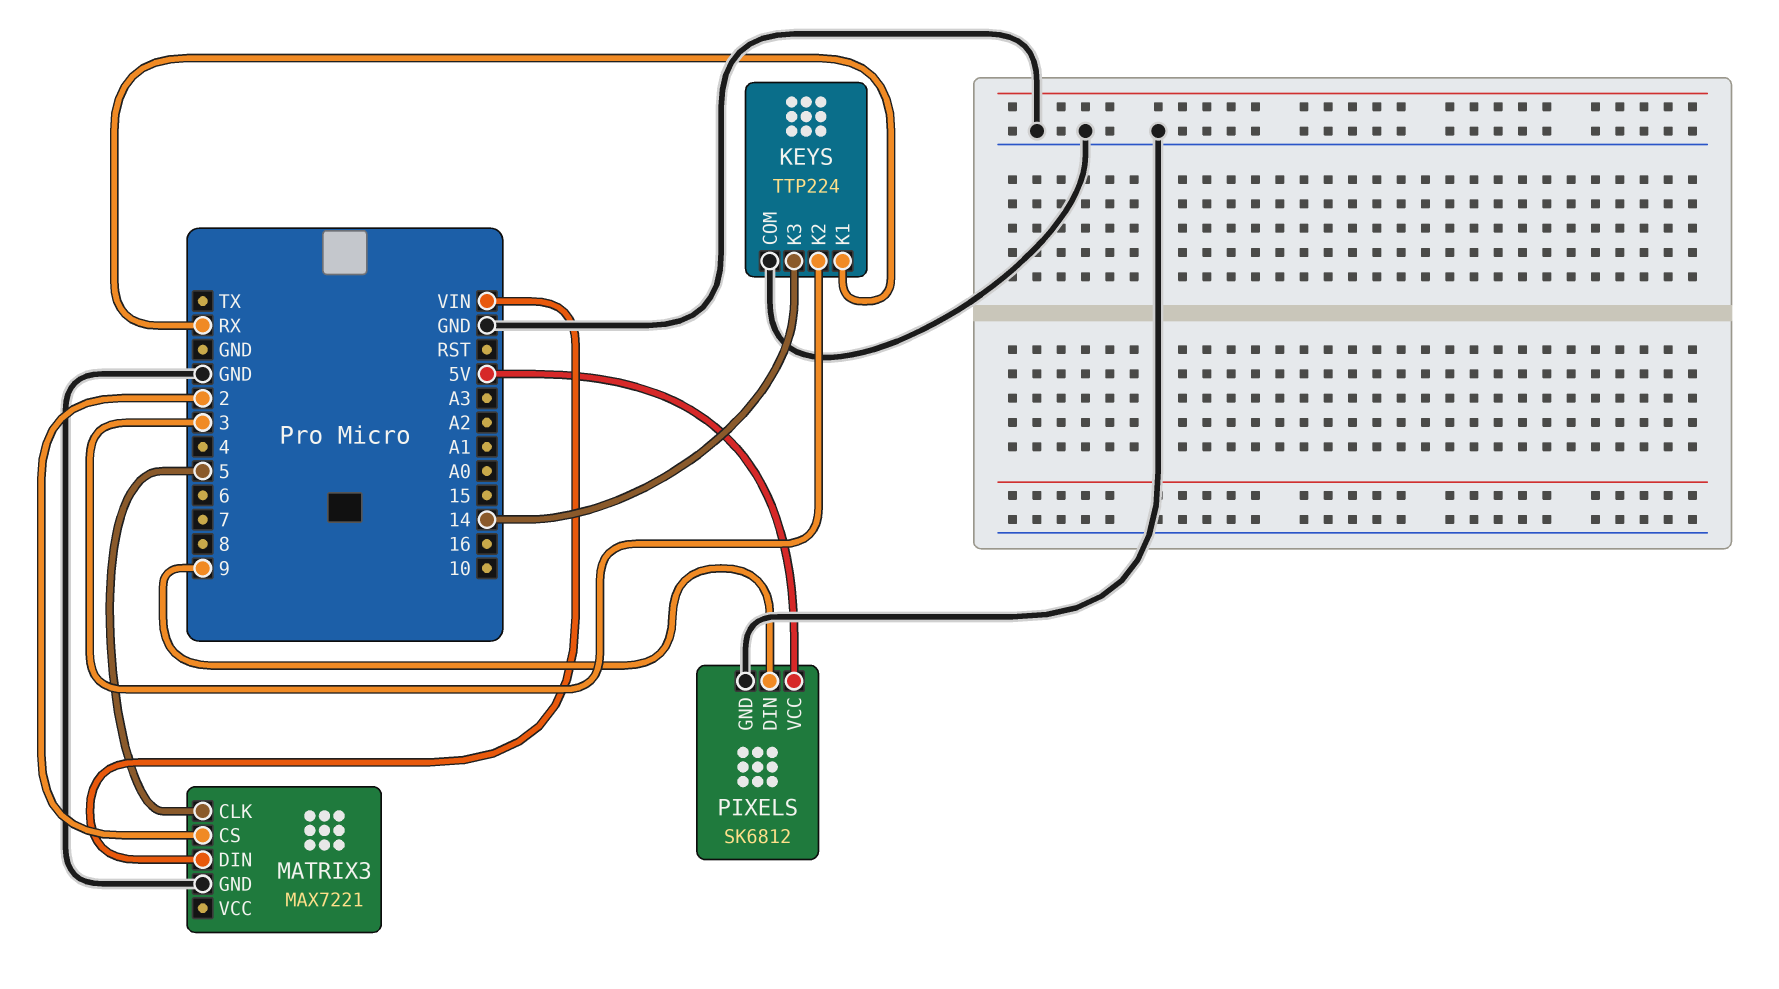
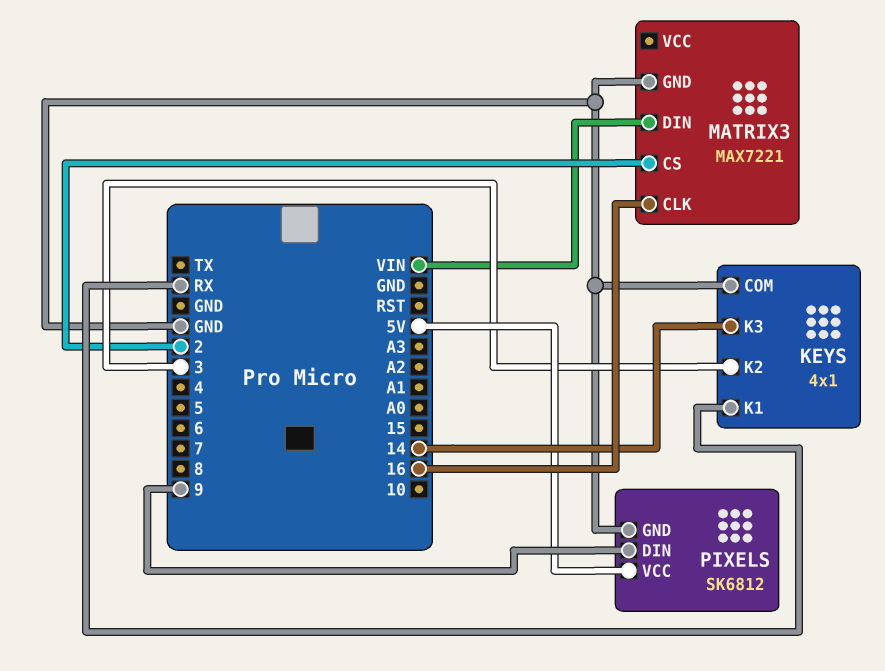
KEYS: TTP224 -> 4x1
MATRIX3 pin CLK: 5 -> 16

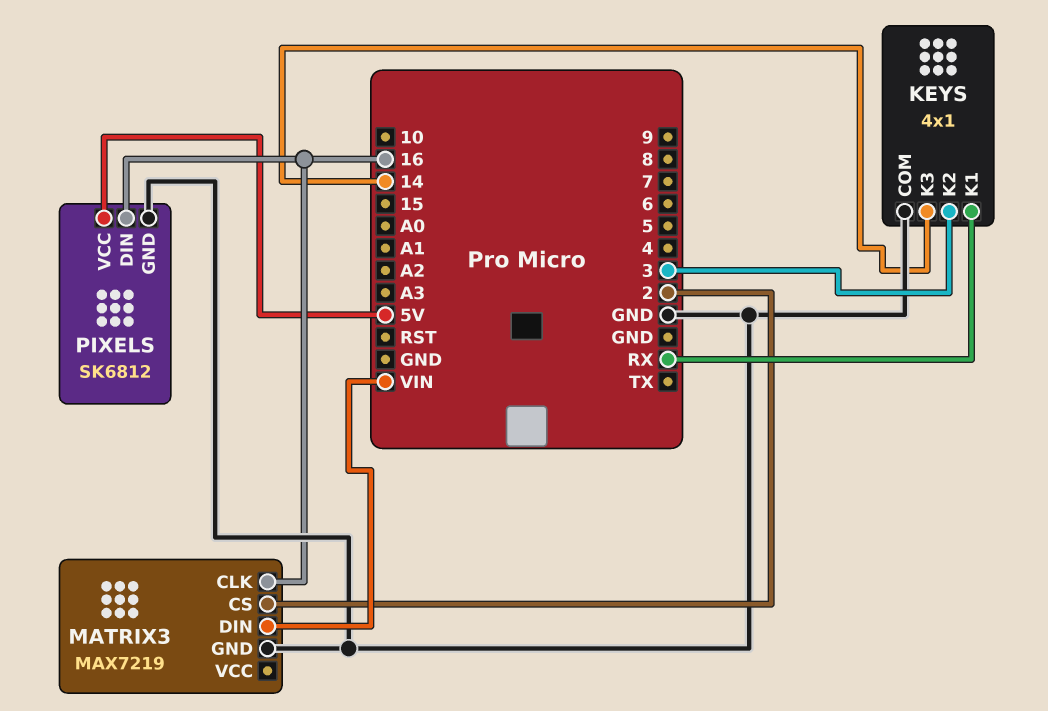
MATRIX3: MAX7221 -> MAX7219
PIXELS pin DIN: 9 -> 16

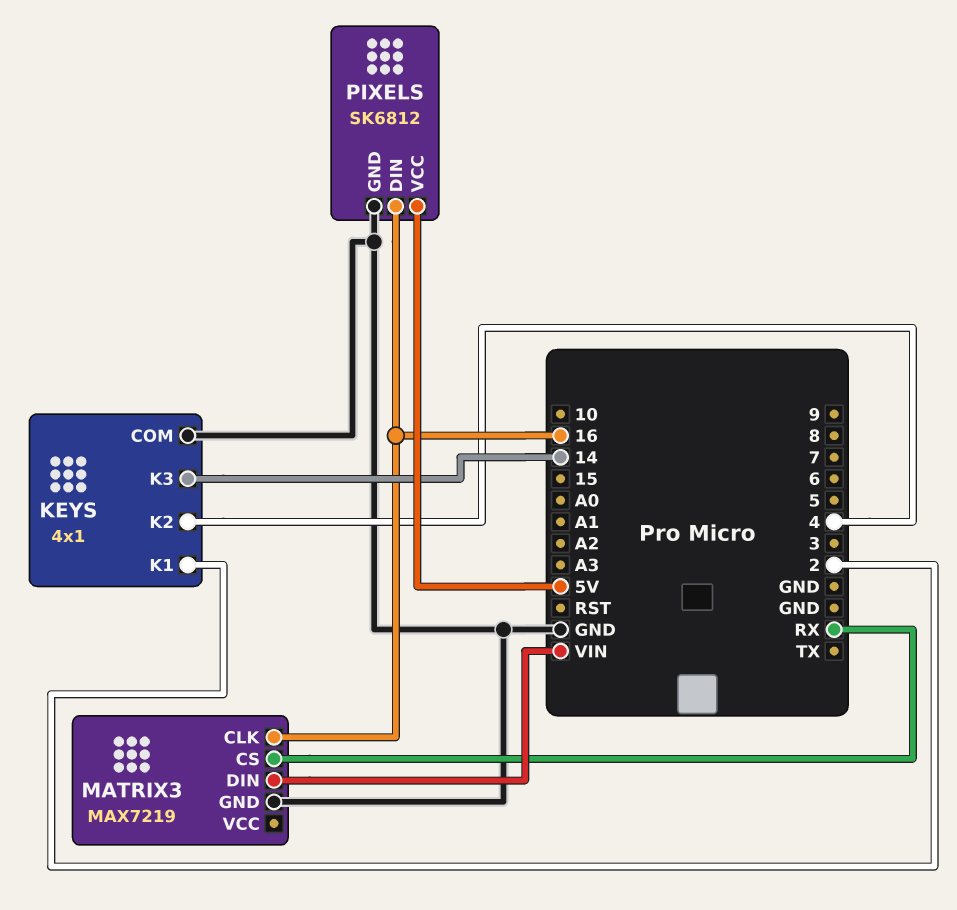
KEYS pin K1: RX -> 2
KEYS pin K2: 3 -> 4
MATRIX3 pin CS: 2 -> RX

